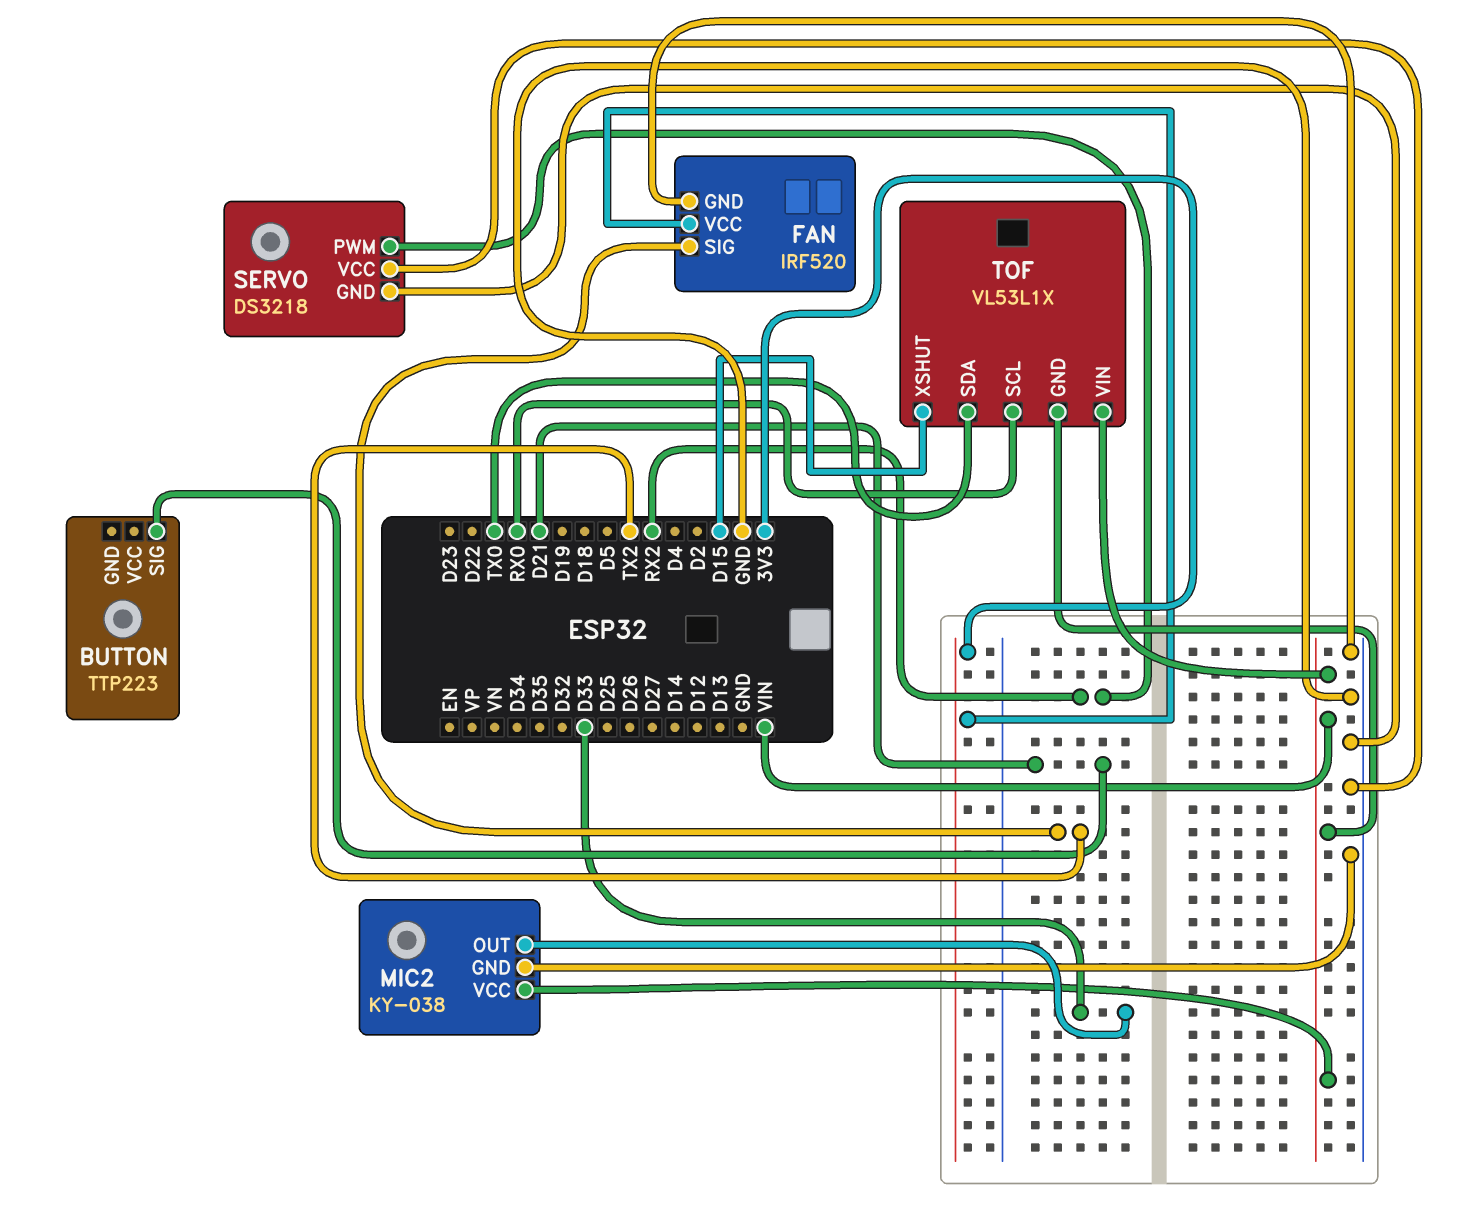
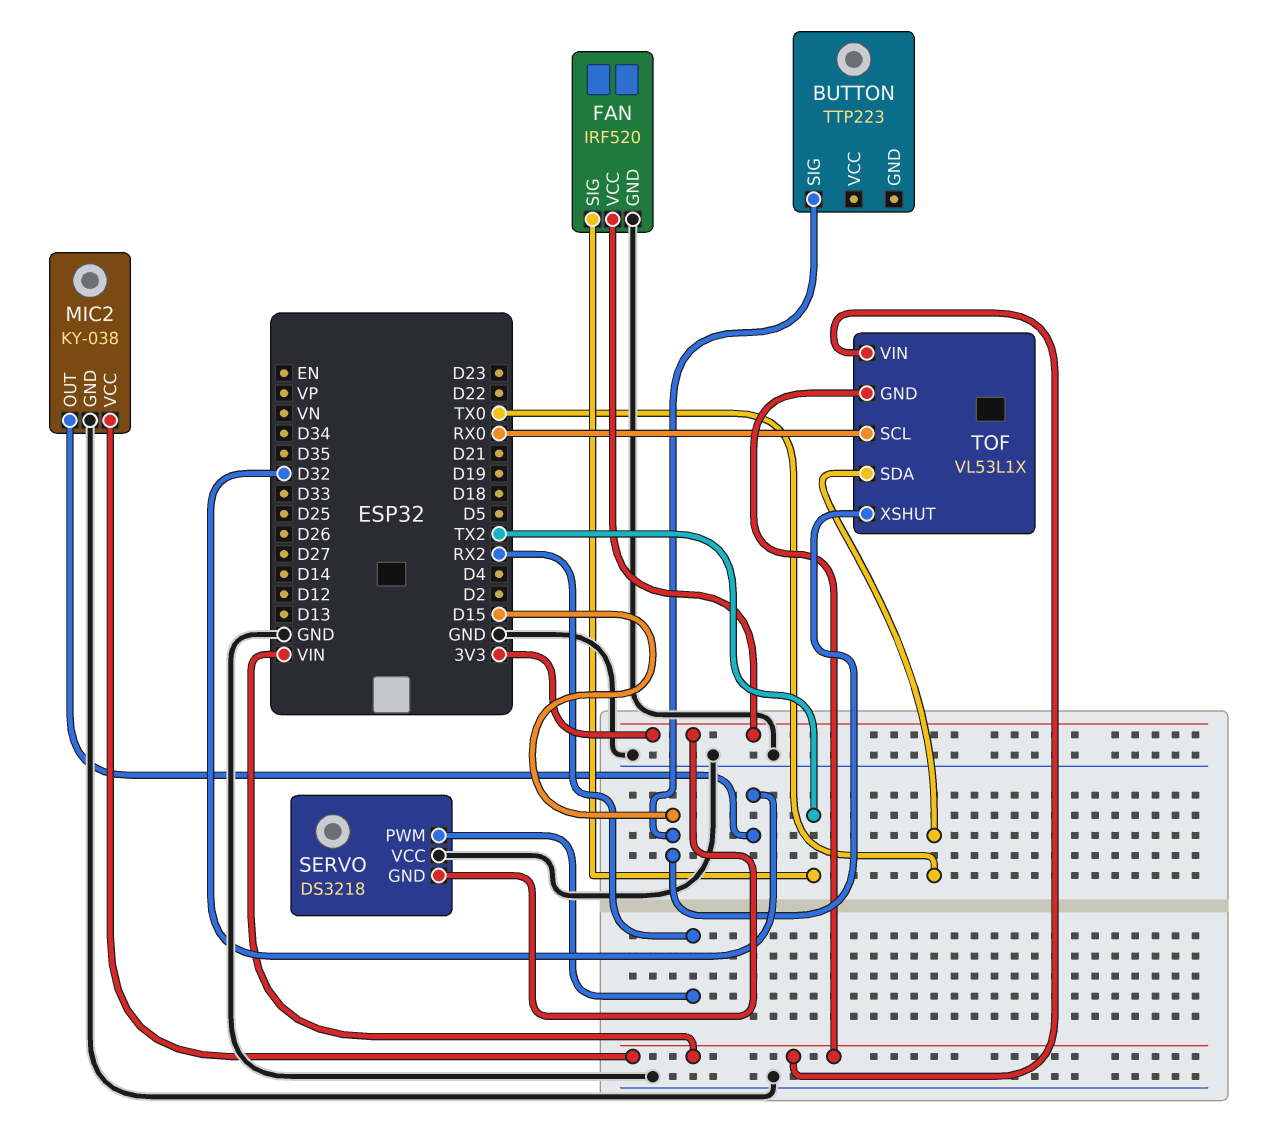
BUTTON pin SIG: D21 -> D15
MIC2 pin OUT: D33 -> D32
SERVO pin GND: GND -> 3V3

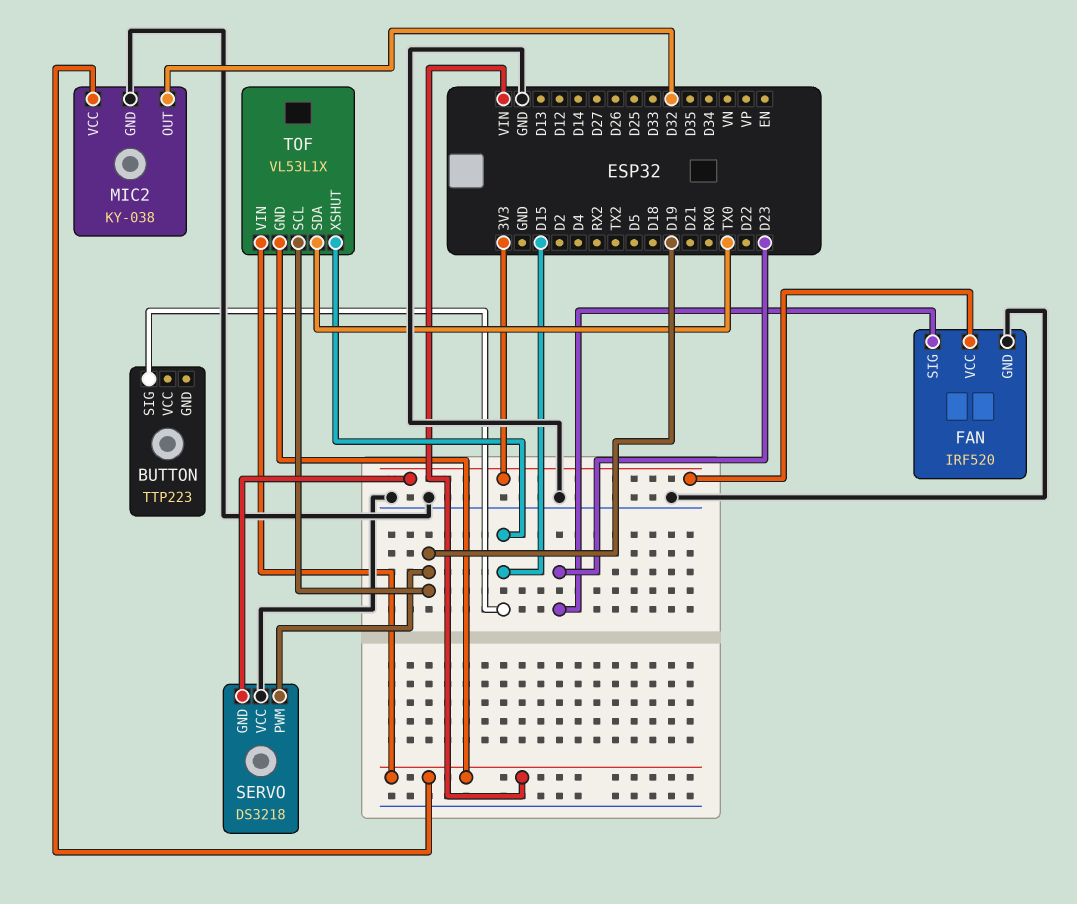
FAN pin SIG: TX2 -> D23
SERVO pin PWM: RX2 -> D19
TOF pin SCL: RX0 -> D19

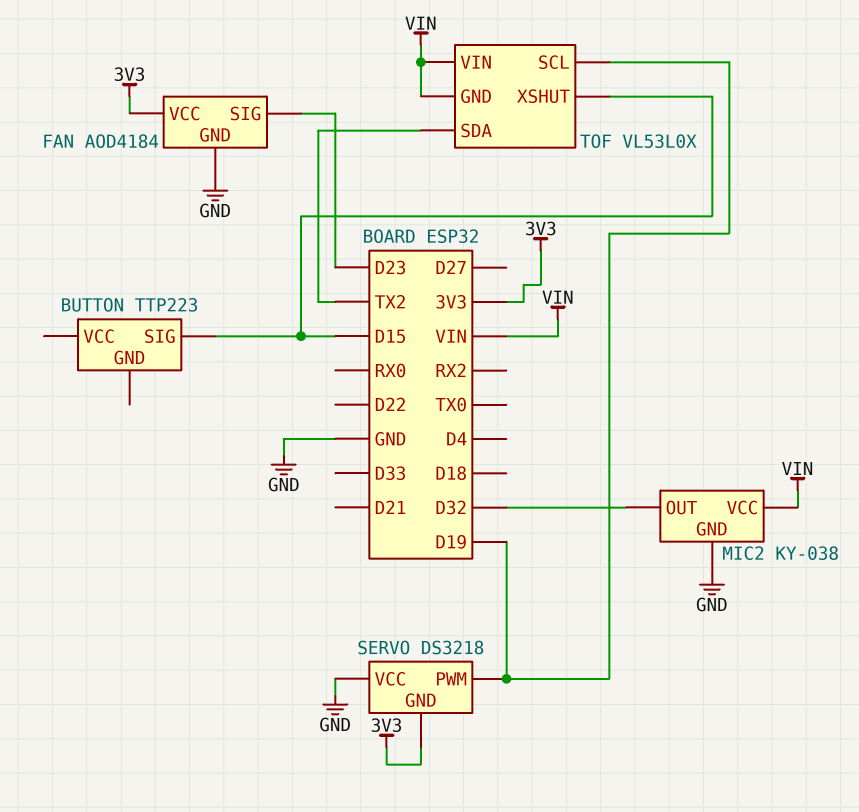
FAN: IRF520 -> AOD4184
TOF: VL53L1X -> VL53L0X
TOF pin SDA: TX0 -> TX2

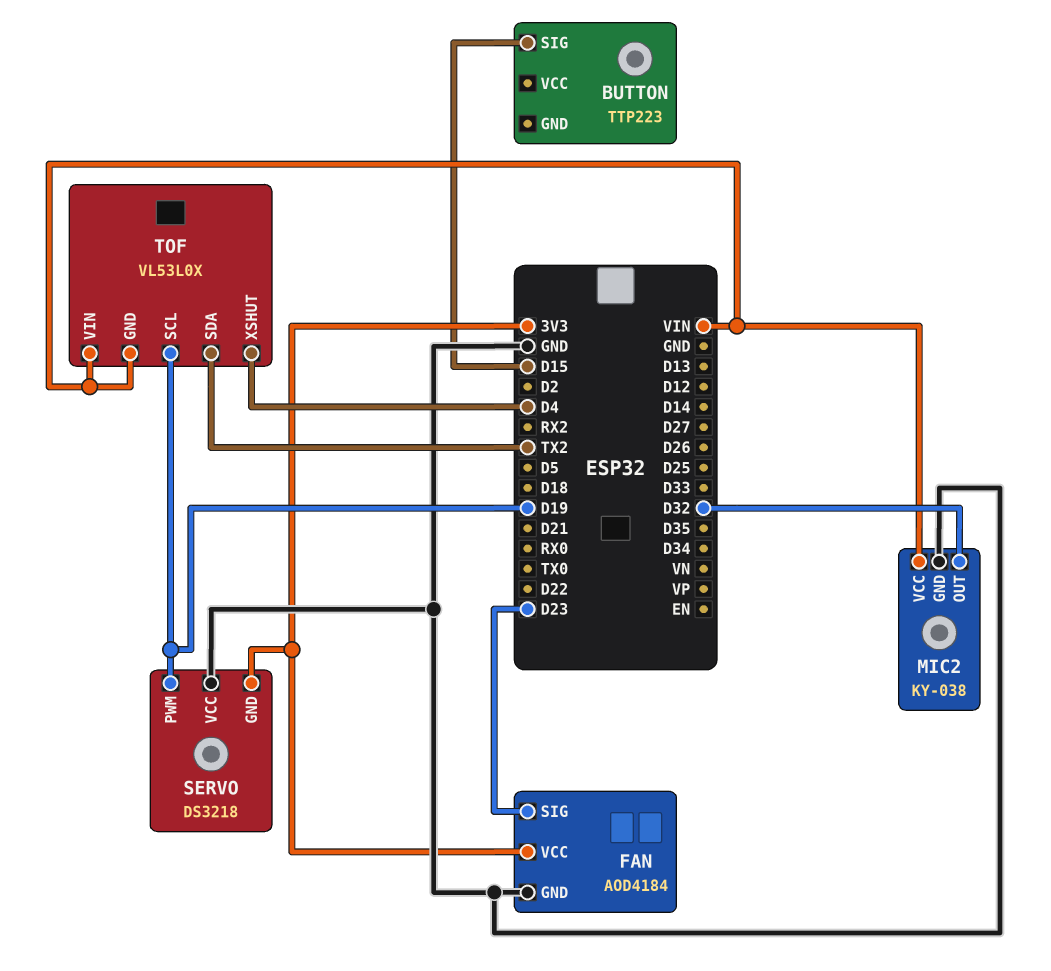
TOF pin XSHUT: D15 -> D4

